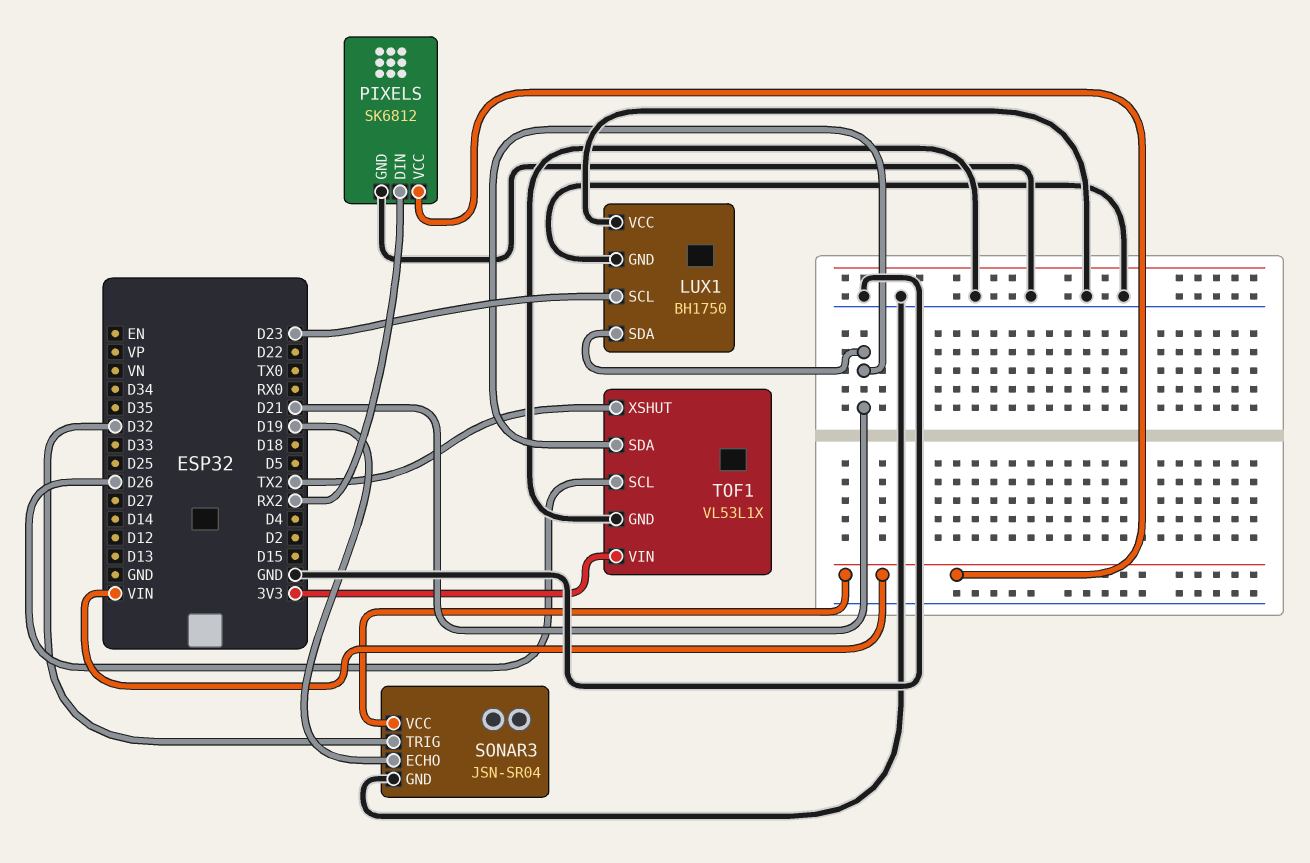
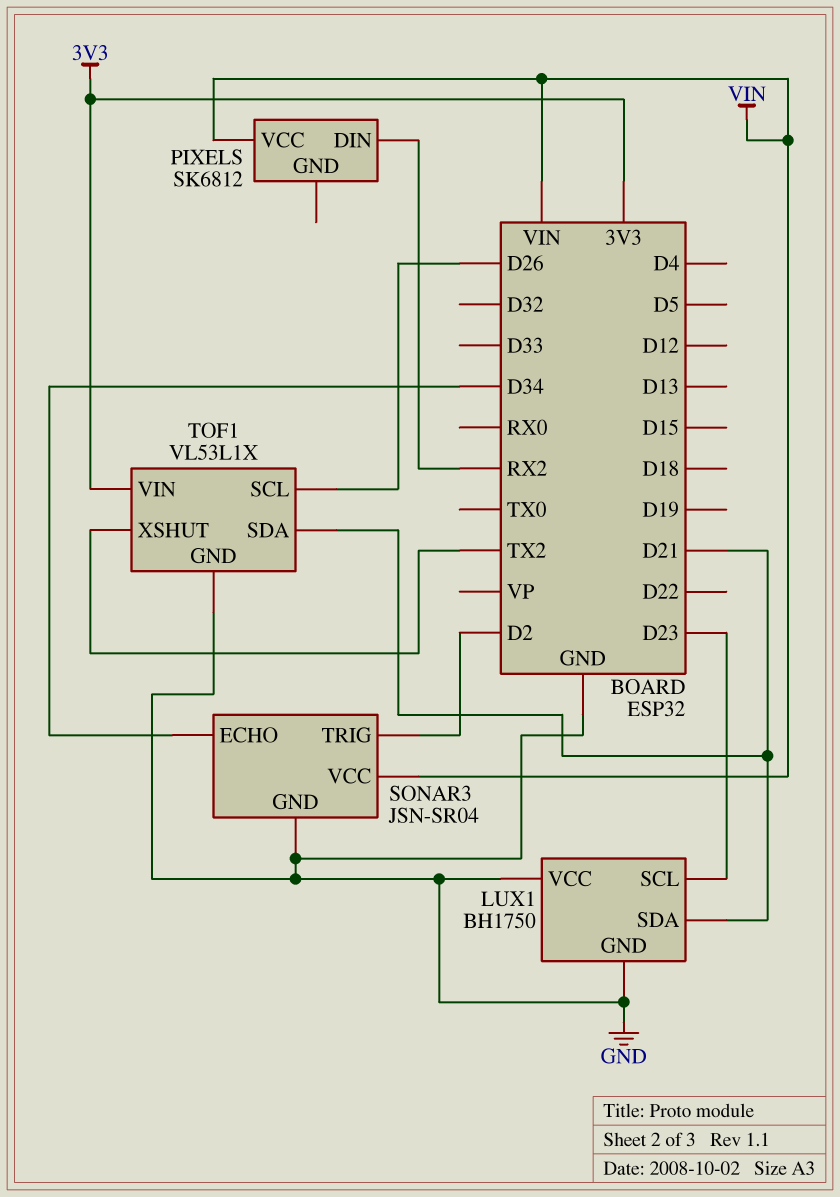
PIXELS pin GND: GND -> none
SONAR3 pin ECHO: D19 -> D34
SONAR3 pin TRIG: D32 -> D2

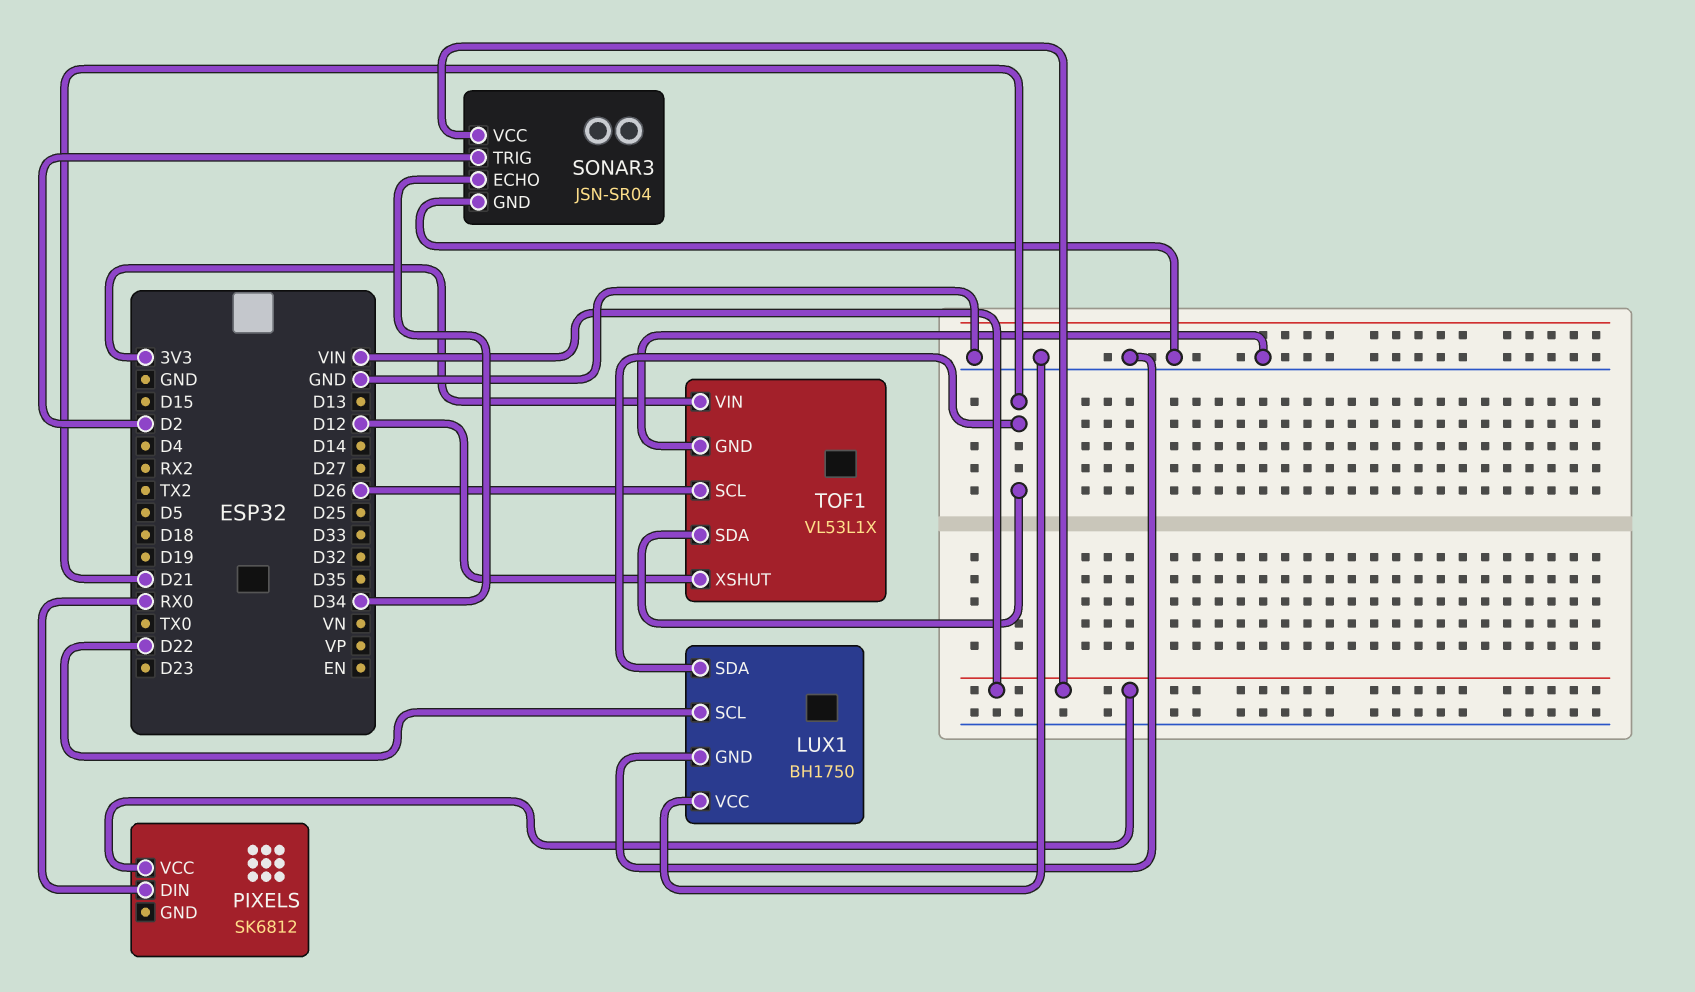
LUX1 pin SCL: D23 -> D22
PIXELS pin DIN: RX2 -> RX0
TOF1 pin XSHUT: TX2 -> D12

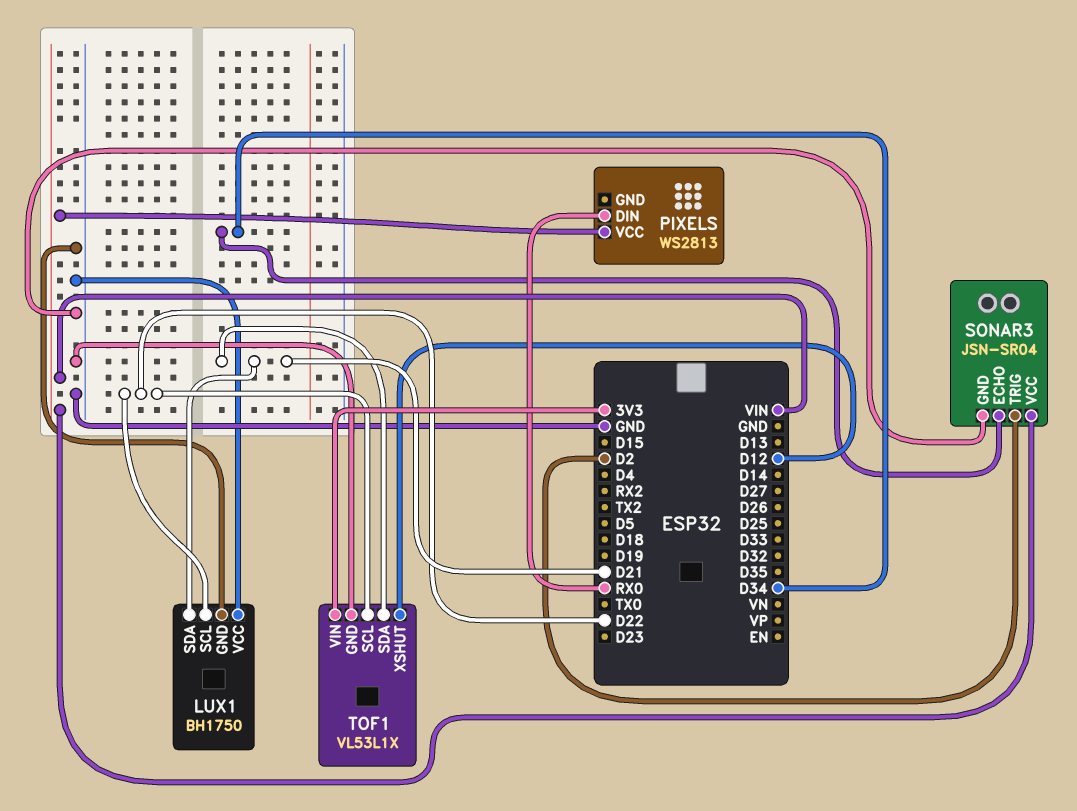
PIXELS: SK6812 -> WS2813
TOF1 pin SCL: D26 -> D22

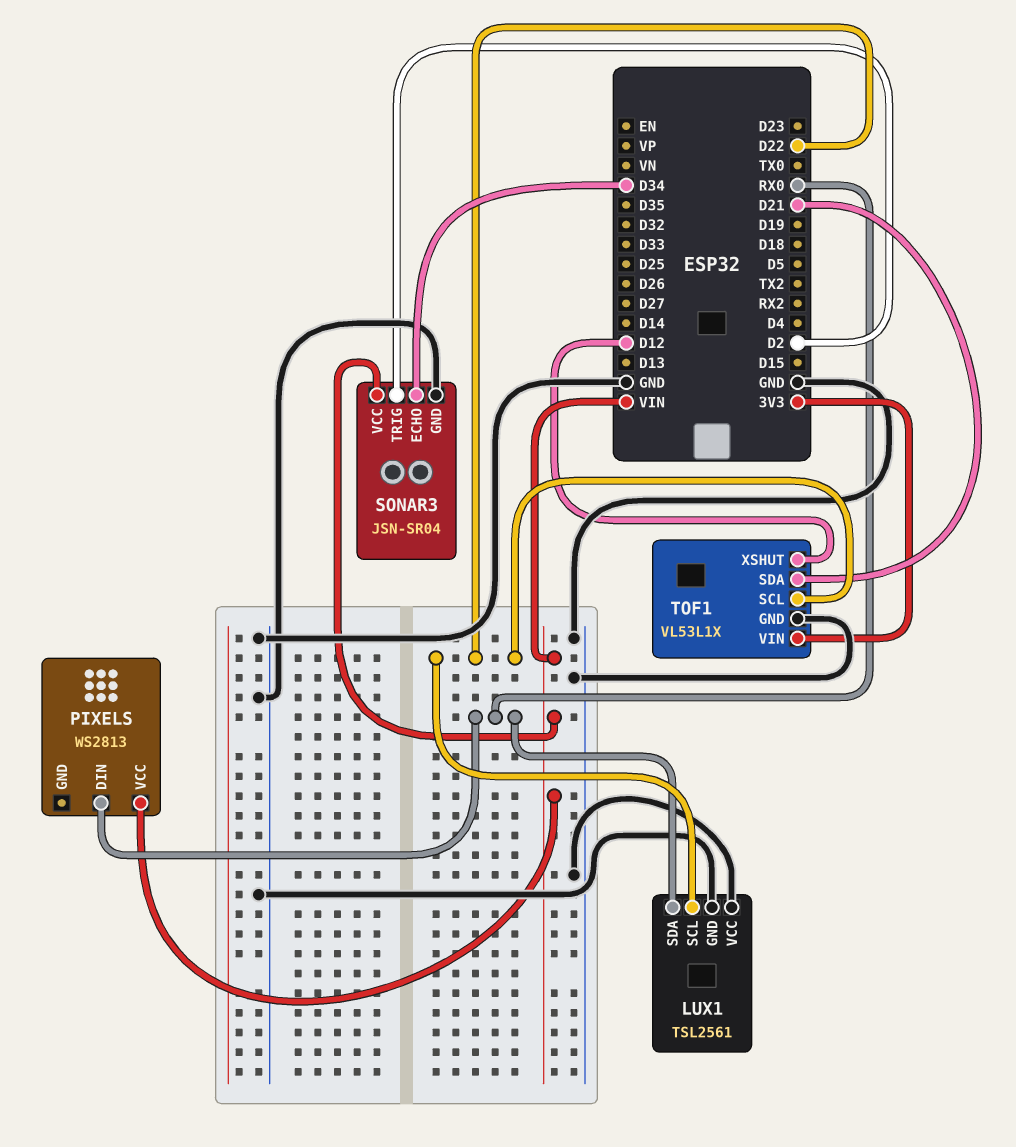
LUX1: BH1750 -> TSL2561
LUX1 pin SDA: D21 -> RX0

